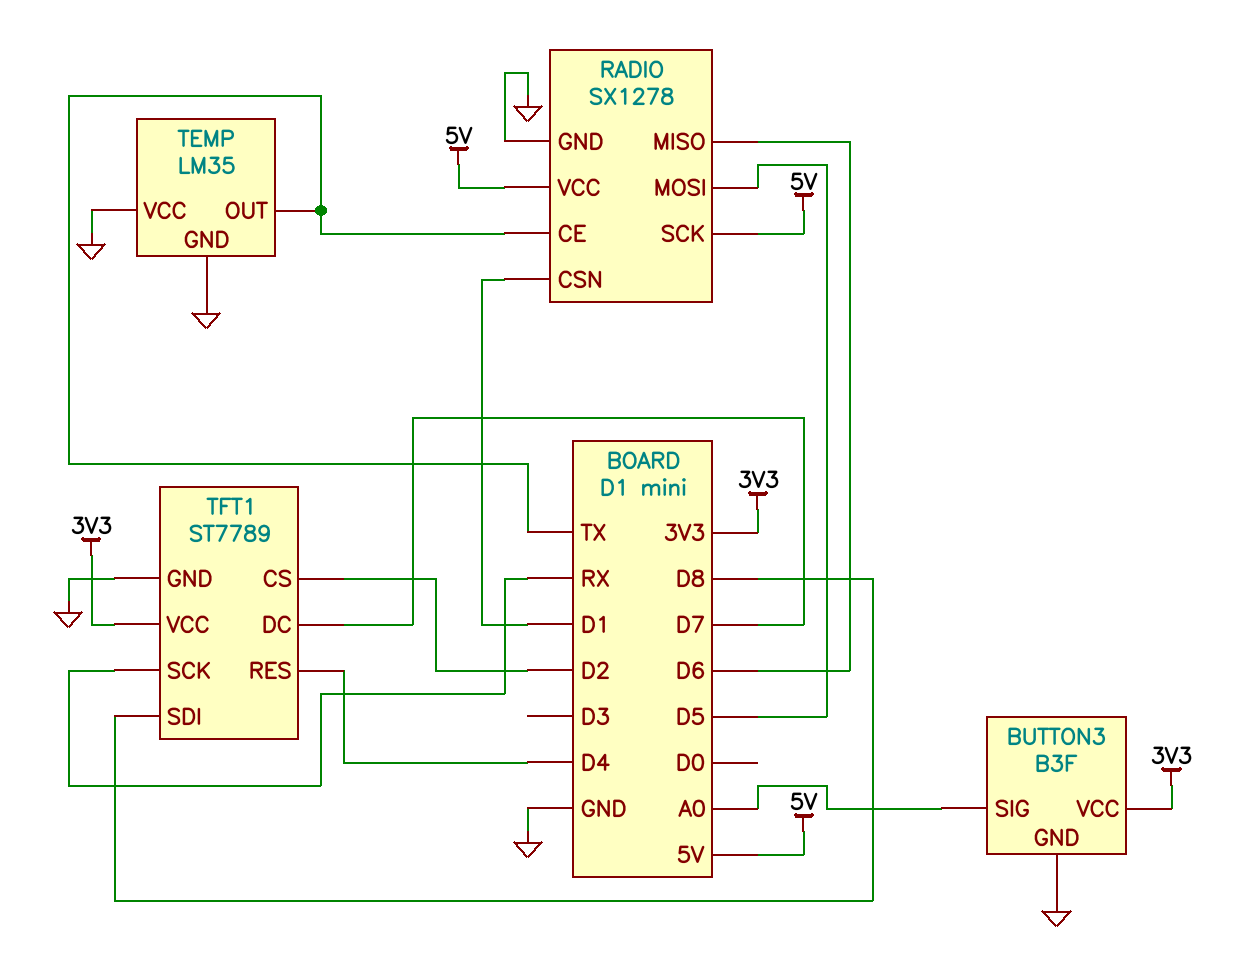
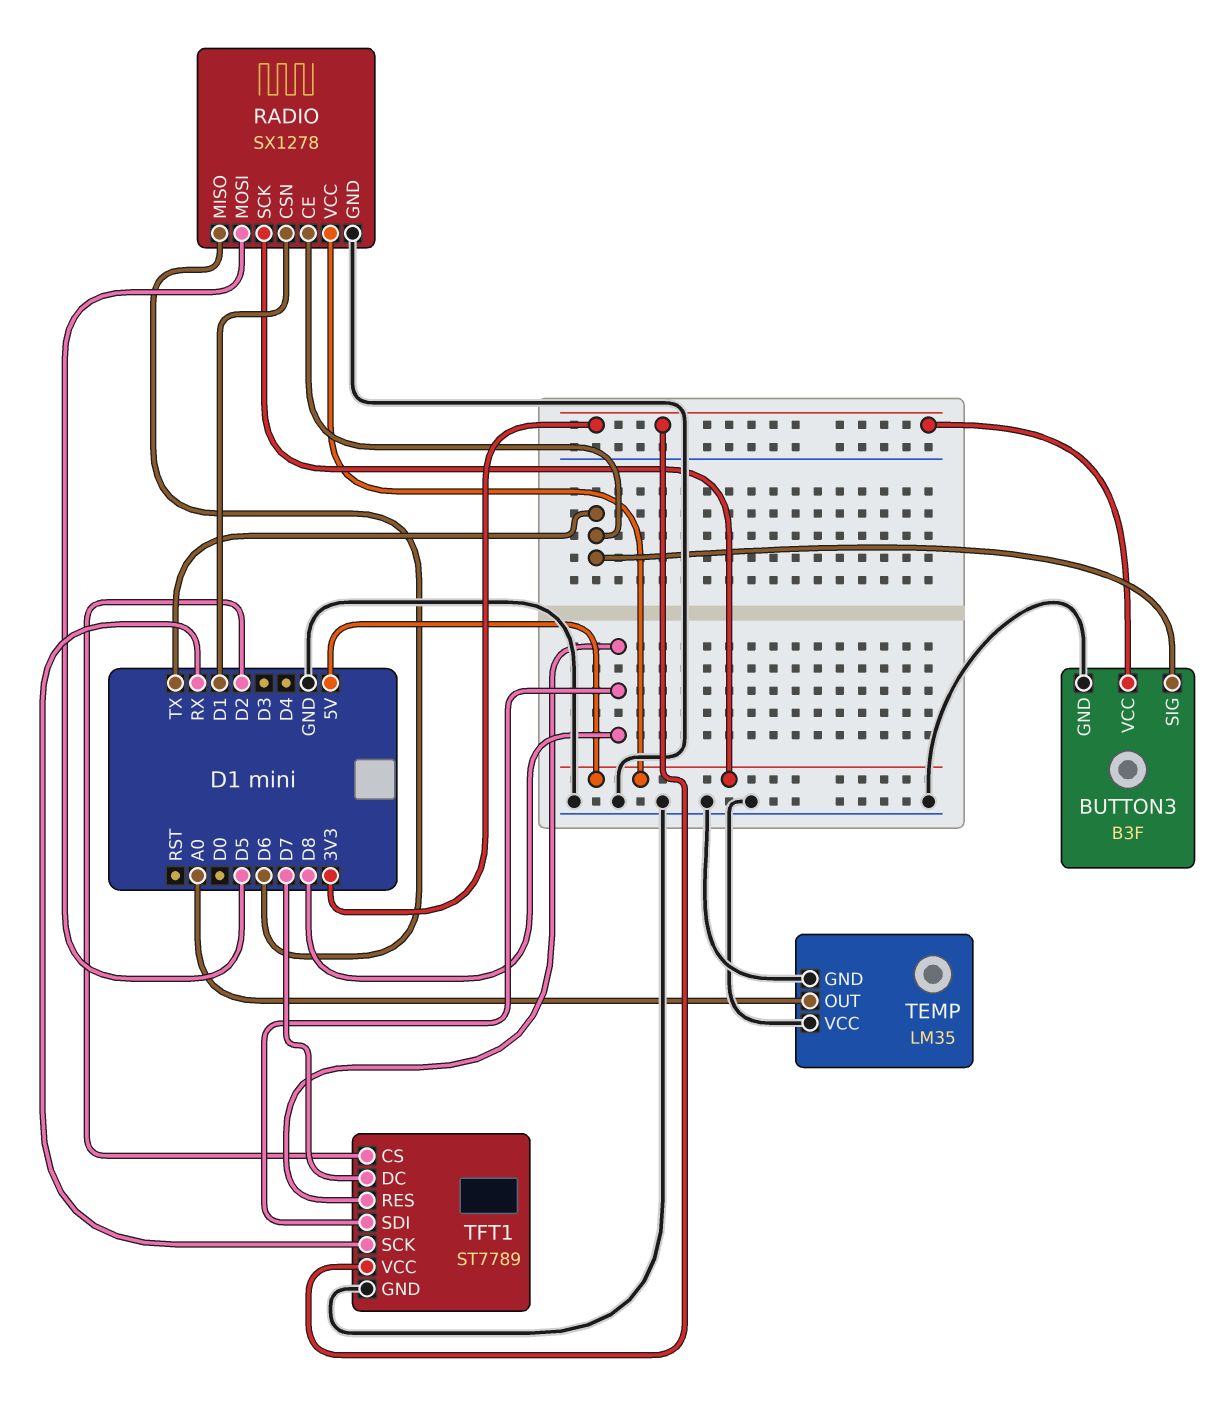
BUTTON3 pin SIG: A0 -> TX
TEMP pin OUT: TX -> A0
TFT1 pin RES: D4 -> D8

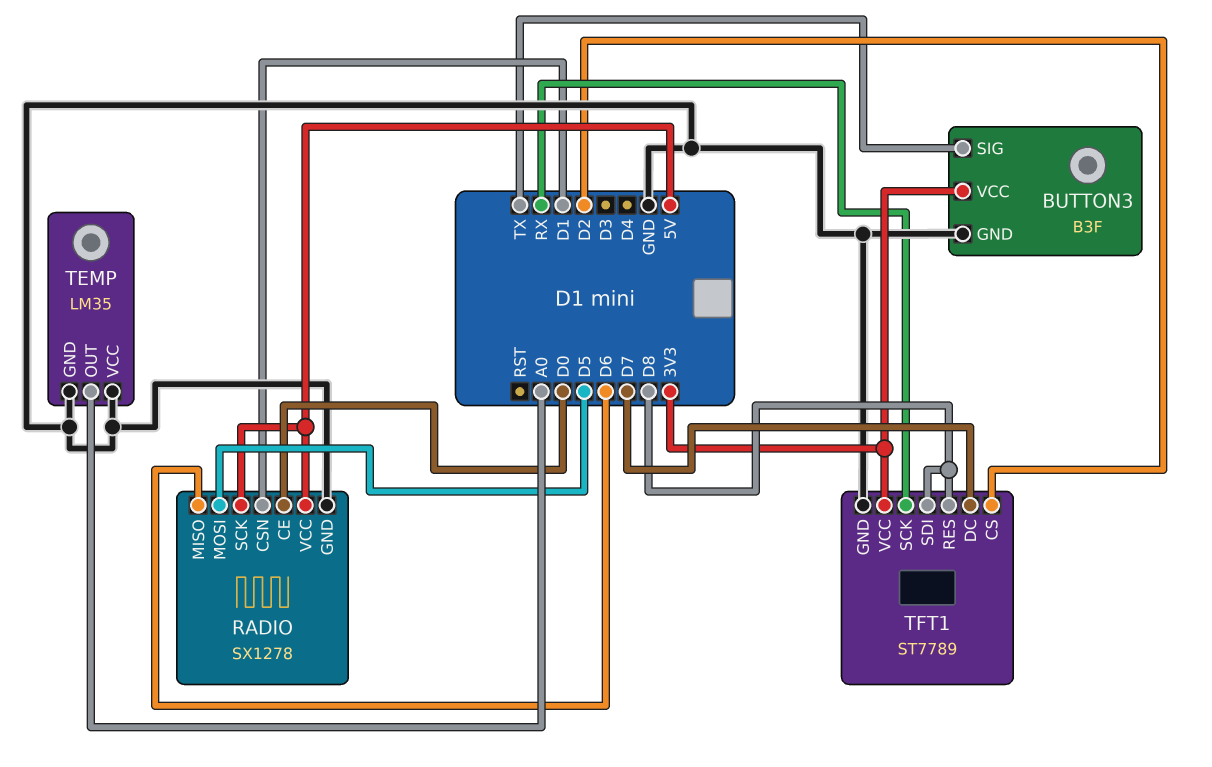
RADIO pin CE: TX -> D0

